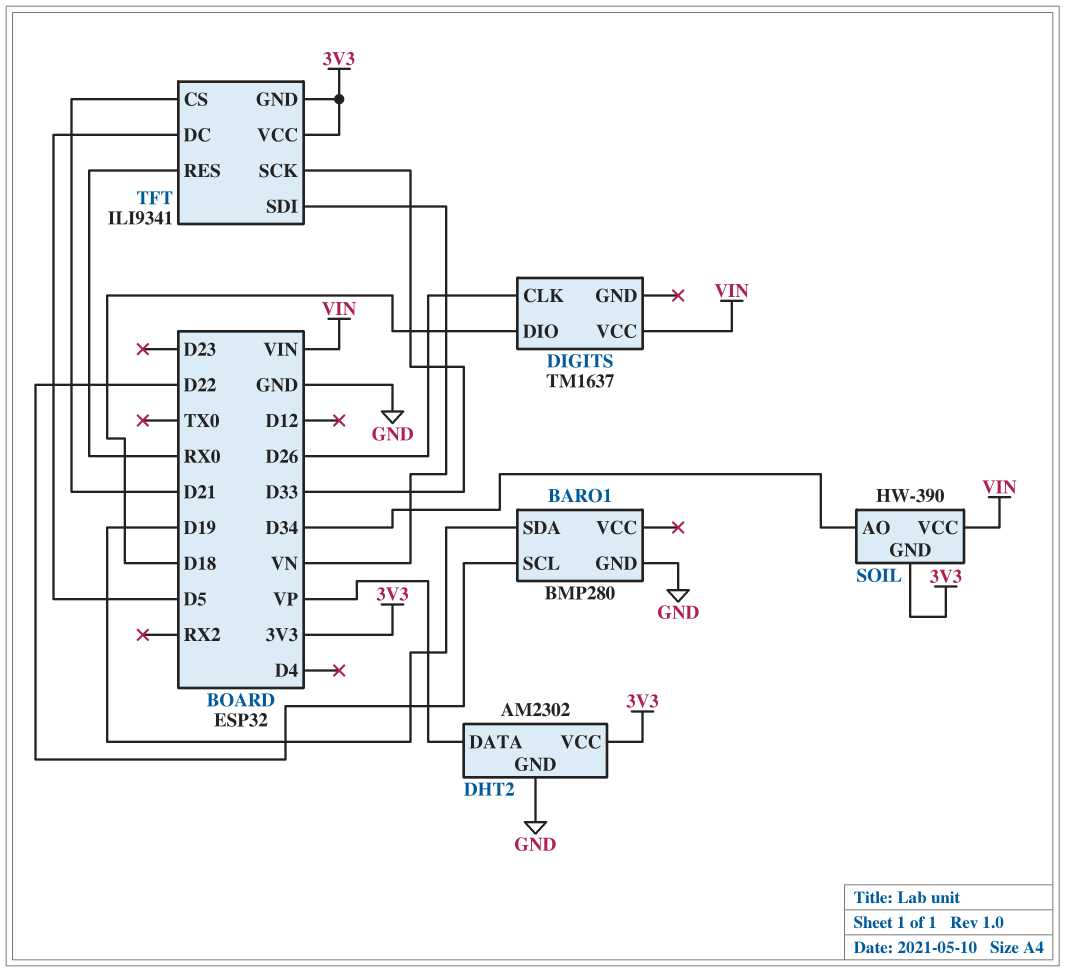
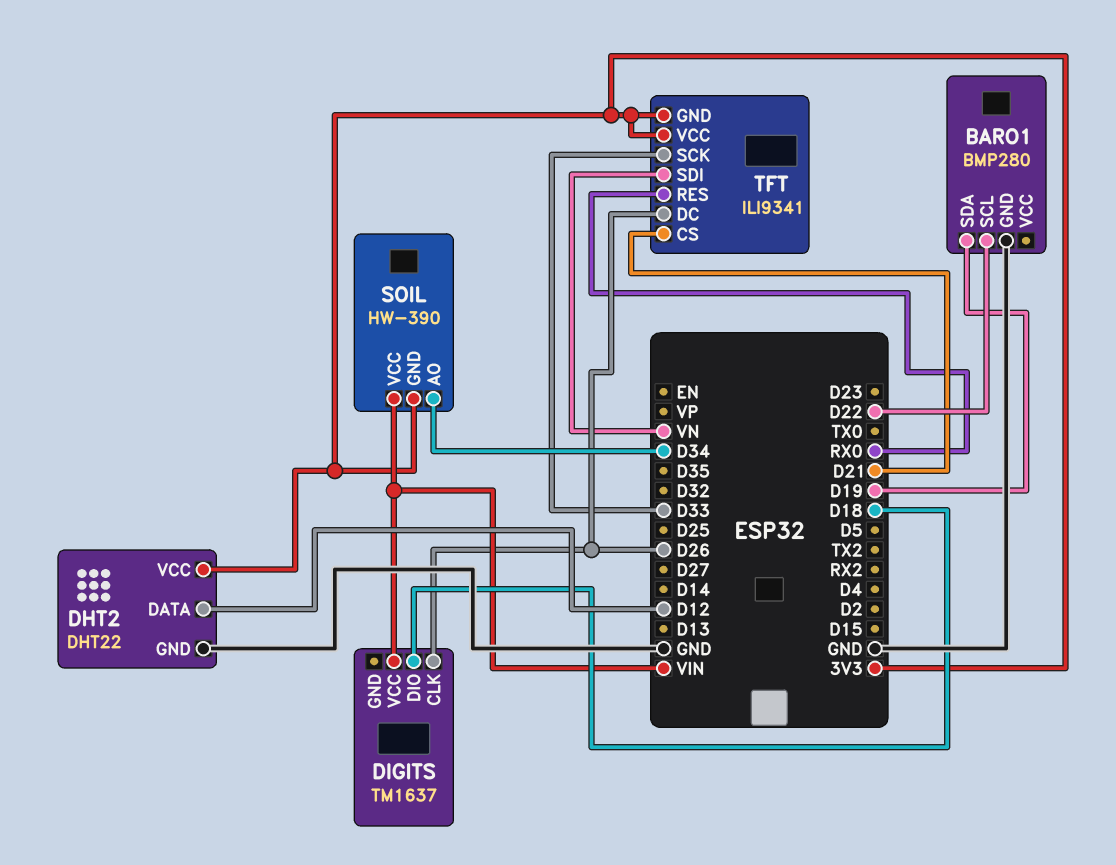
DHT2: AM2302 -> DHT22
DHT2 pin DATA: VP -> D12
TFT pin DC: D5 -> D26

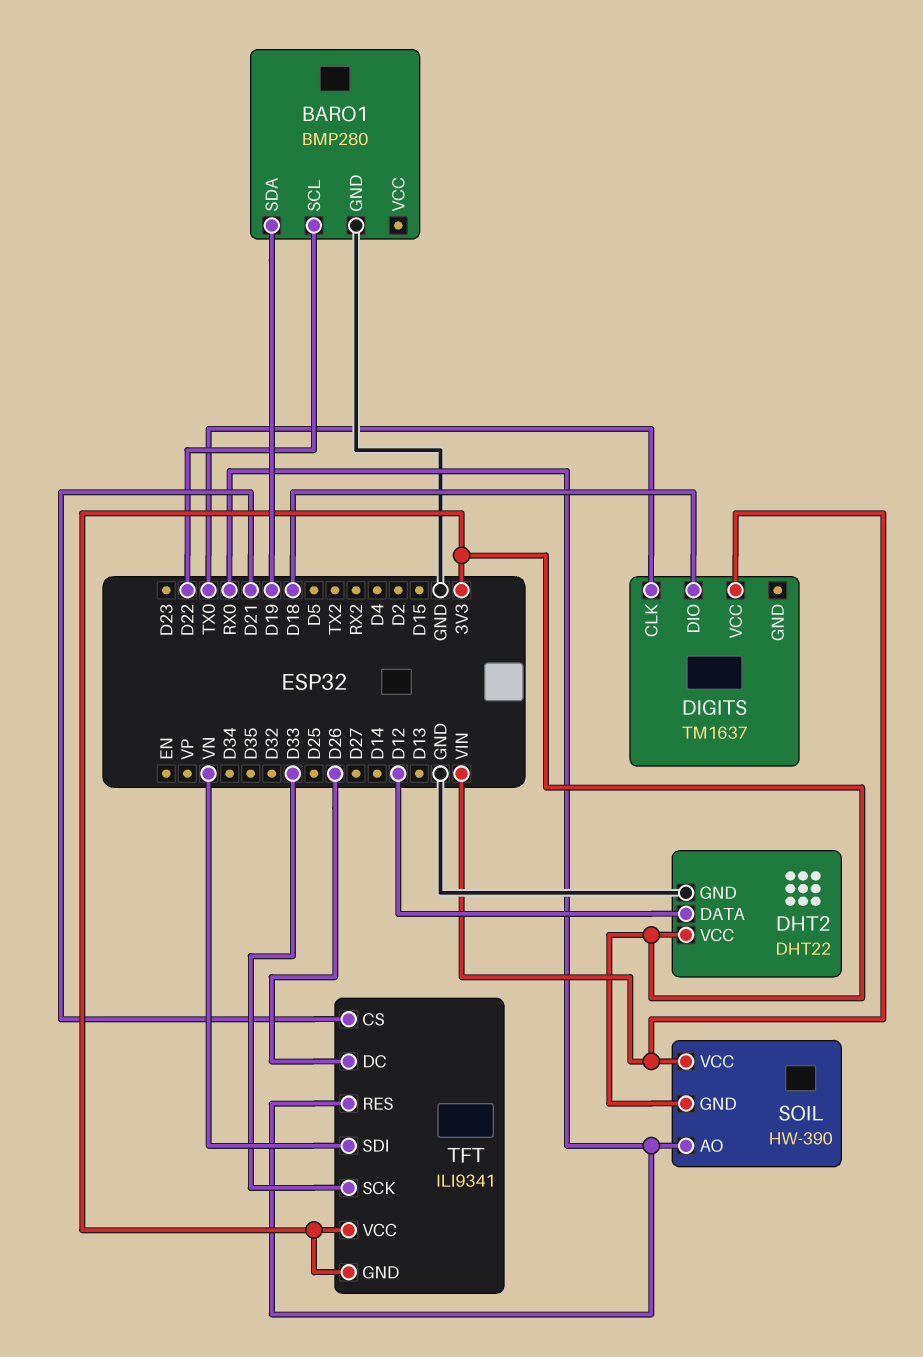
DIGITS pin CLK: D26 -> TX0
SOIL pin AO: D34 -> RX0

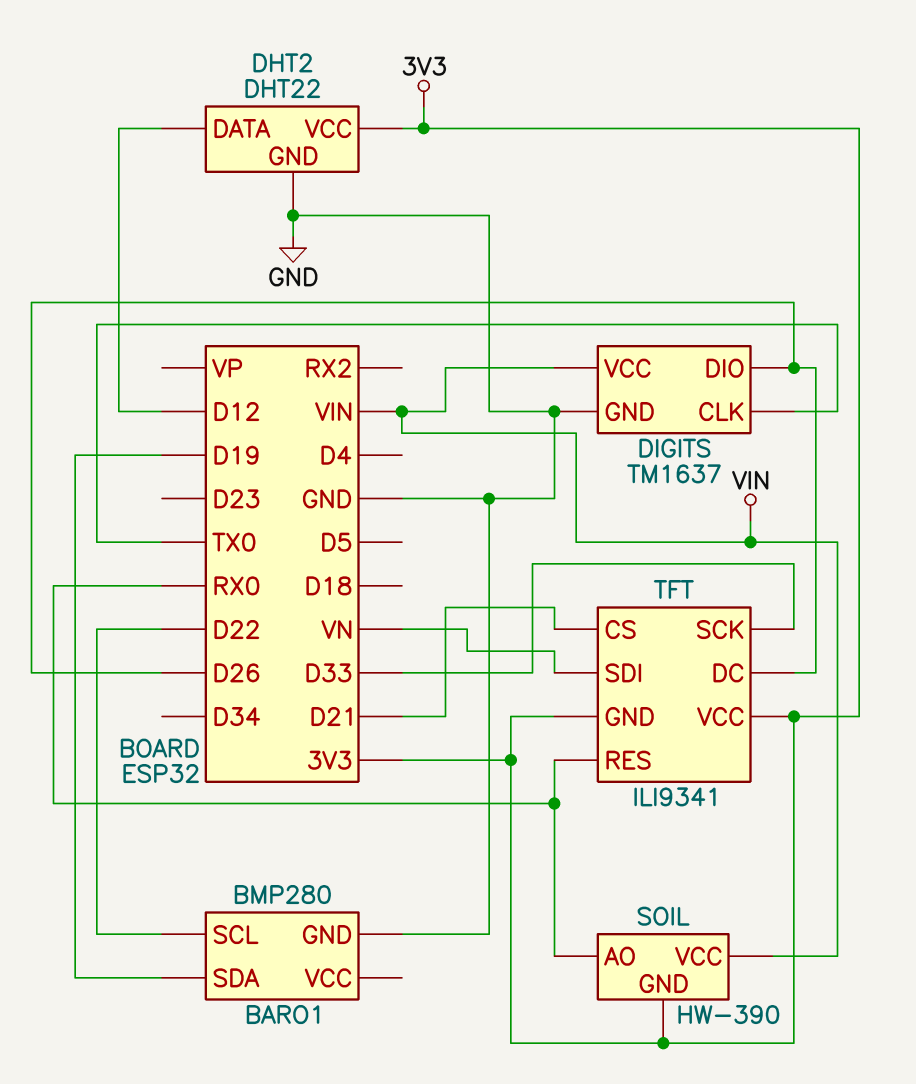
DIGITS pin DIO: D18 -> D26
DIGITS pin GND: none -> GND

